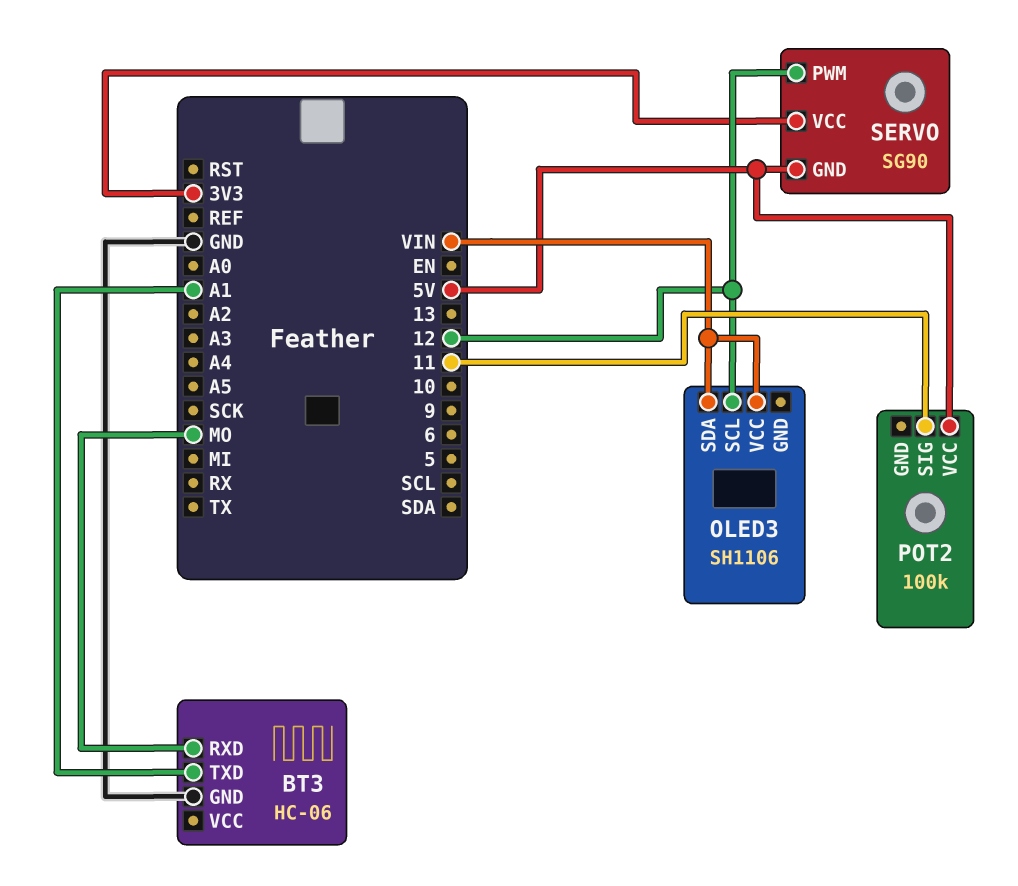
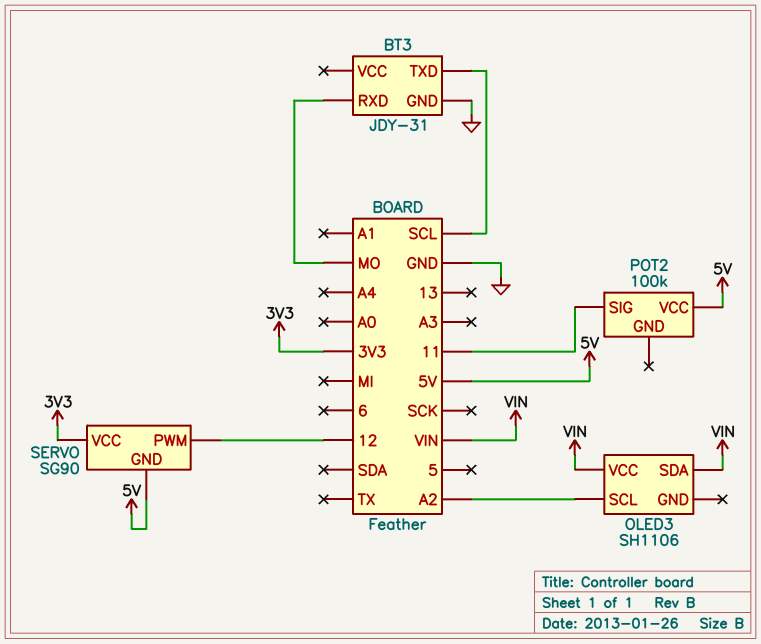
BT3: HC-06 -> JDY-31
BT3 pin TXD: A1 -> SCL
OLED3 pin SCL: 12 -> A2

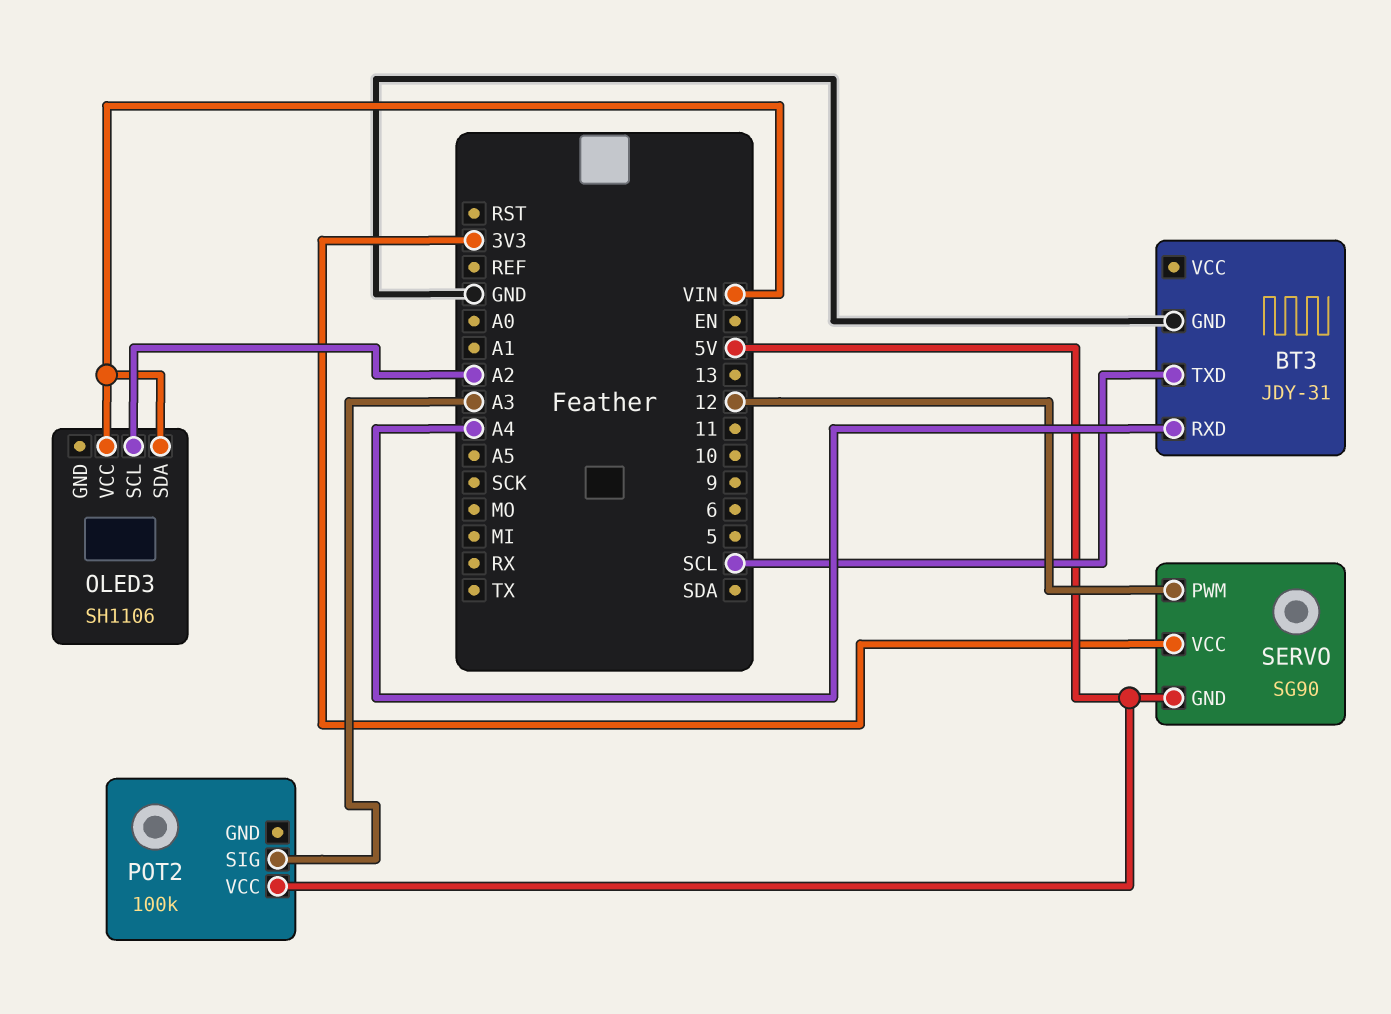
BT3 pin RXD: MO -> A4
POT2 pin SIG: 11 -> A3

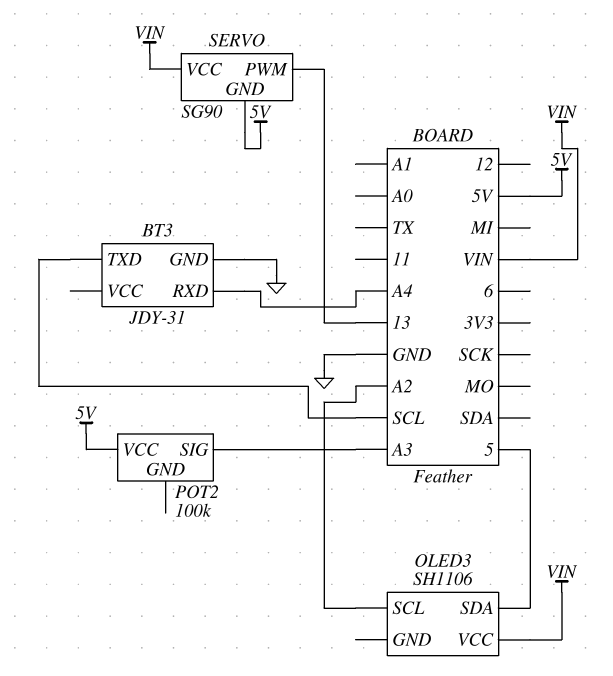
OLED3 pin SDA: VIN -> 5
SERVO pin PWM: 12 -> 13
SERVO pin VCC: 3V3 -> VIN

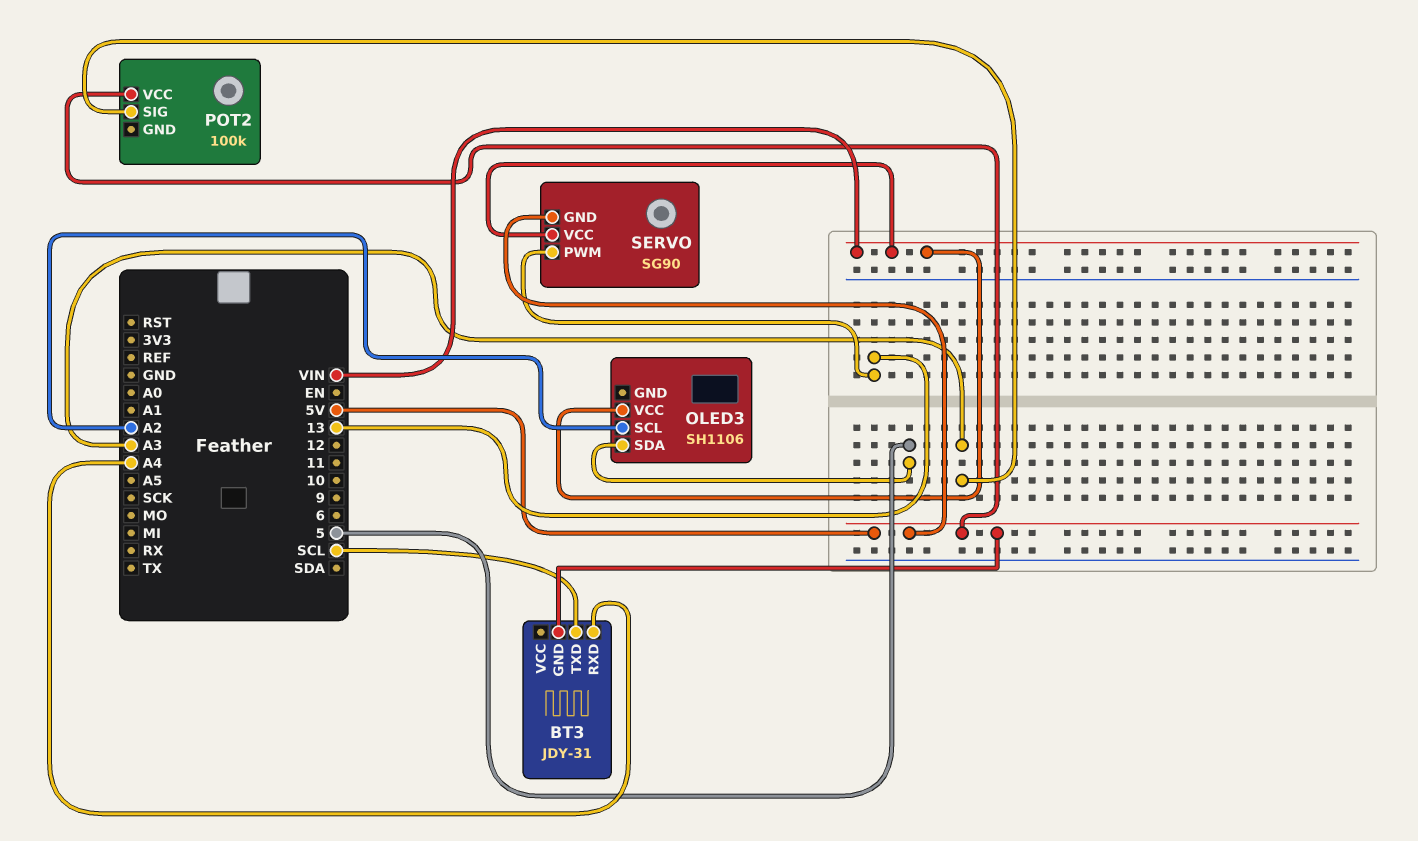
BT3 pin GND: GND -> 5V

